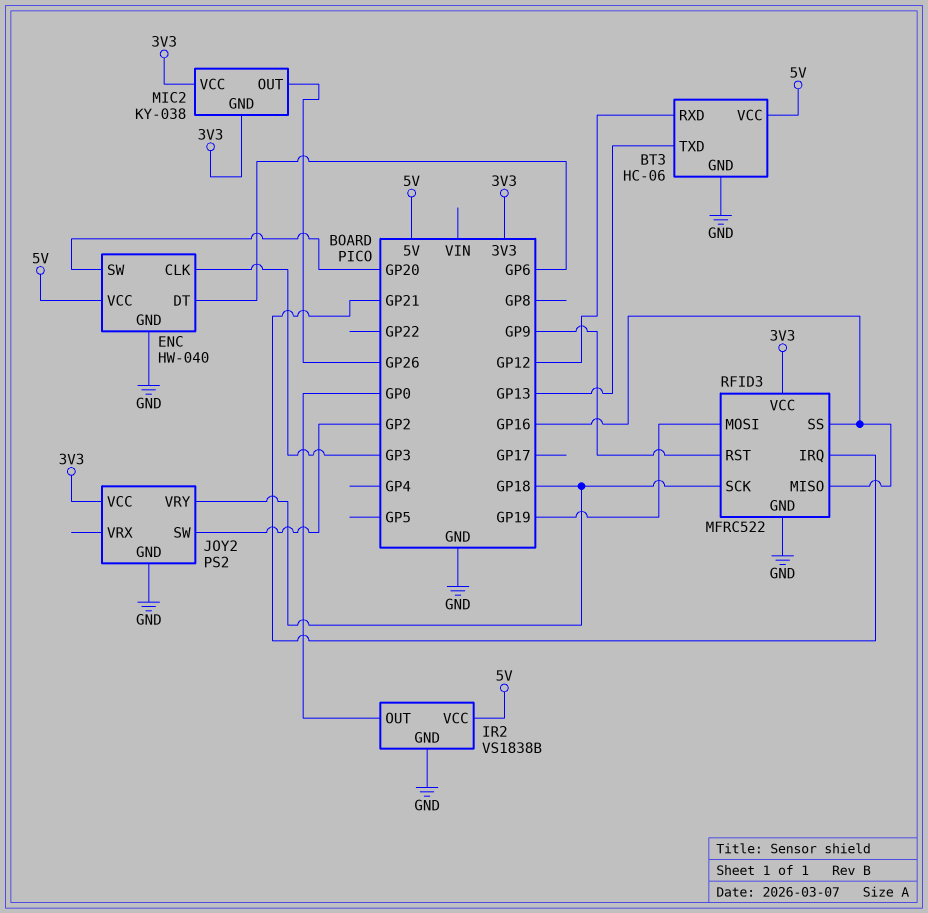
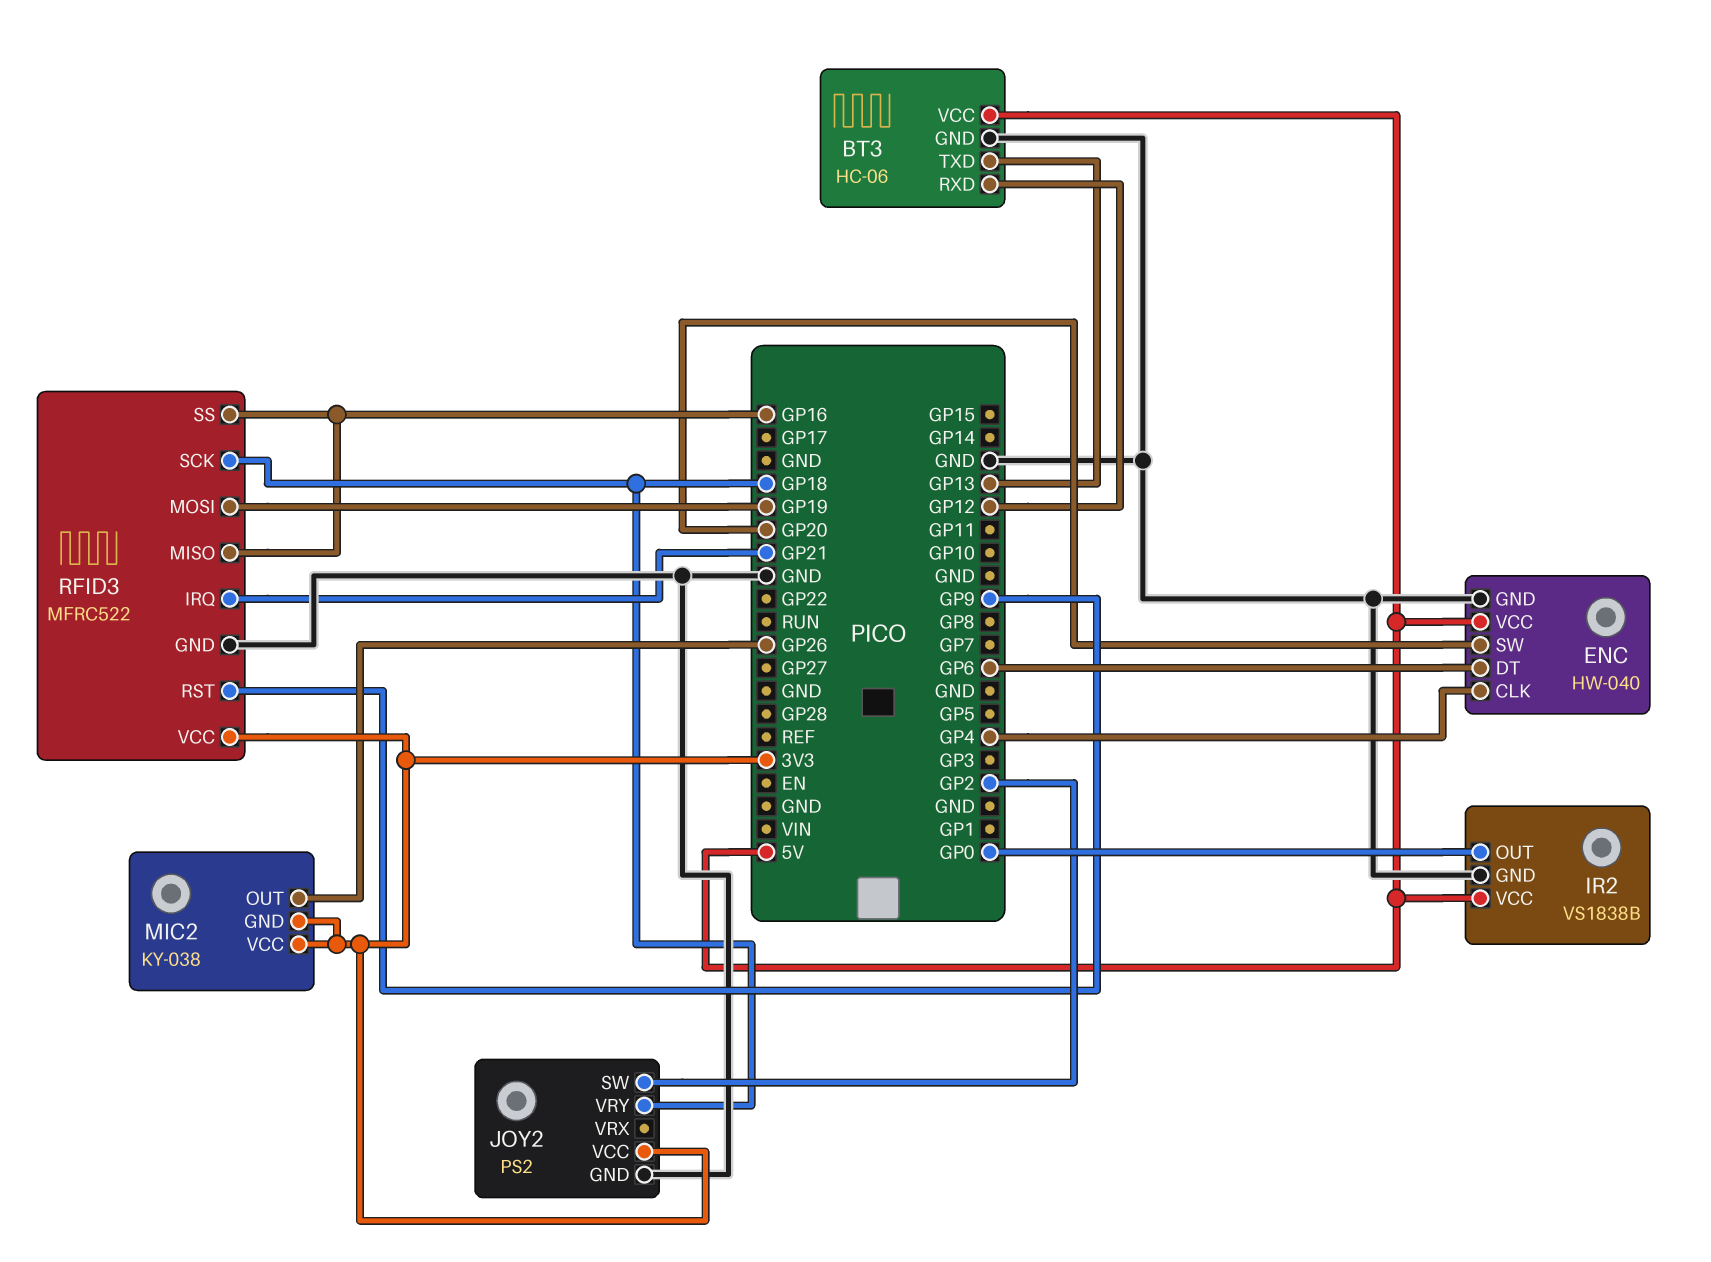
ENC pin CLK: GP3 -> GP4

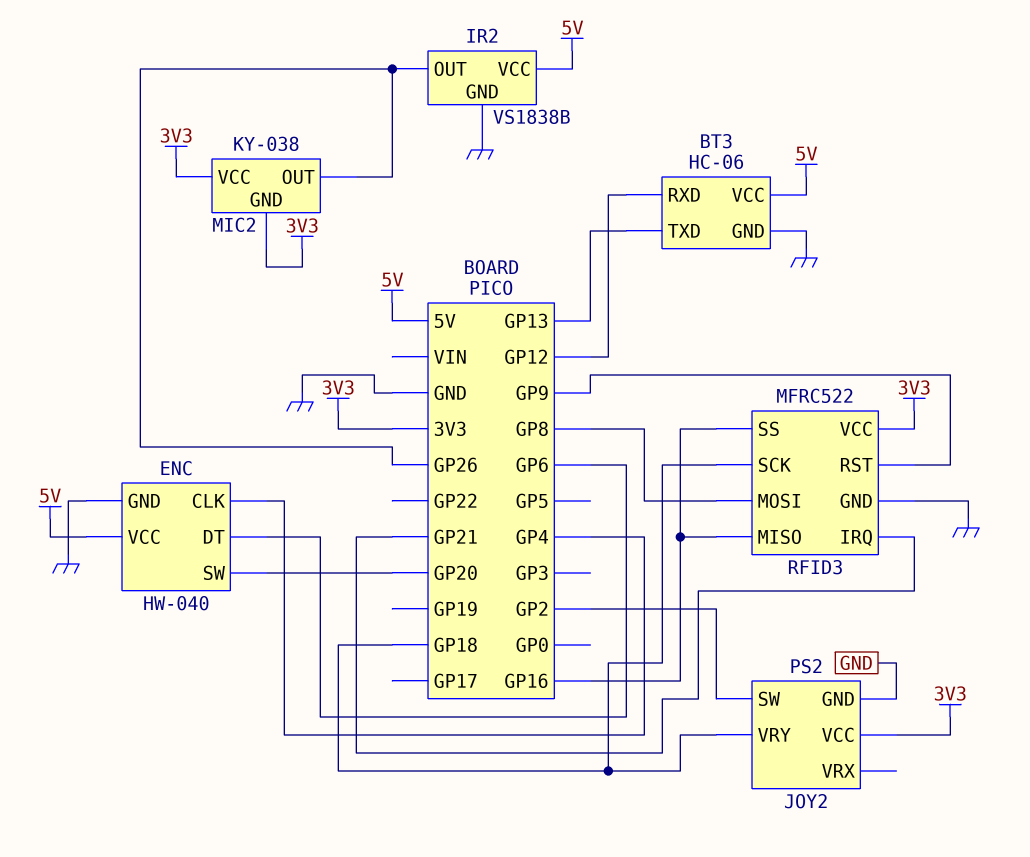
IR2 pin OUT: GP0 -> GP26
RFID3 pin MOSI: GP19 -> GP8

